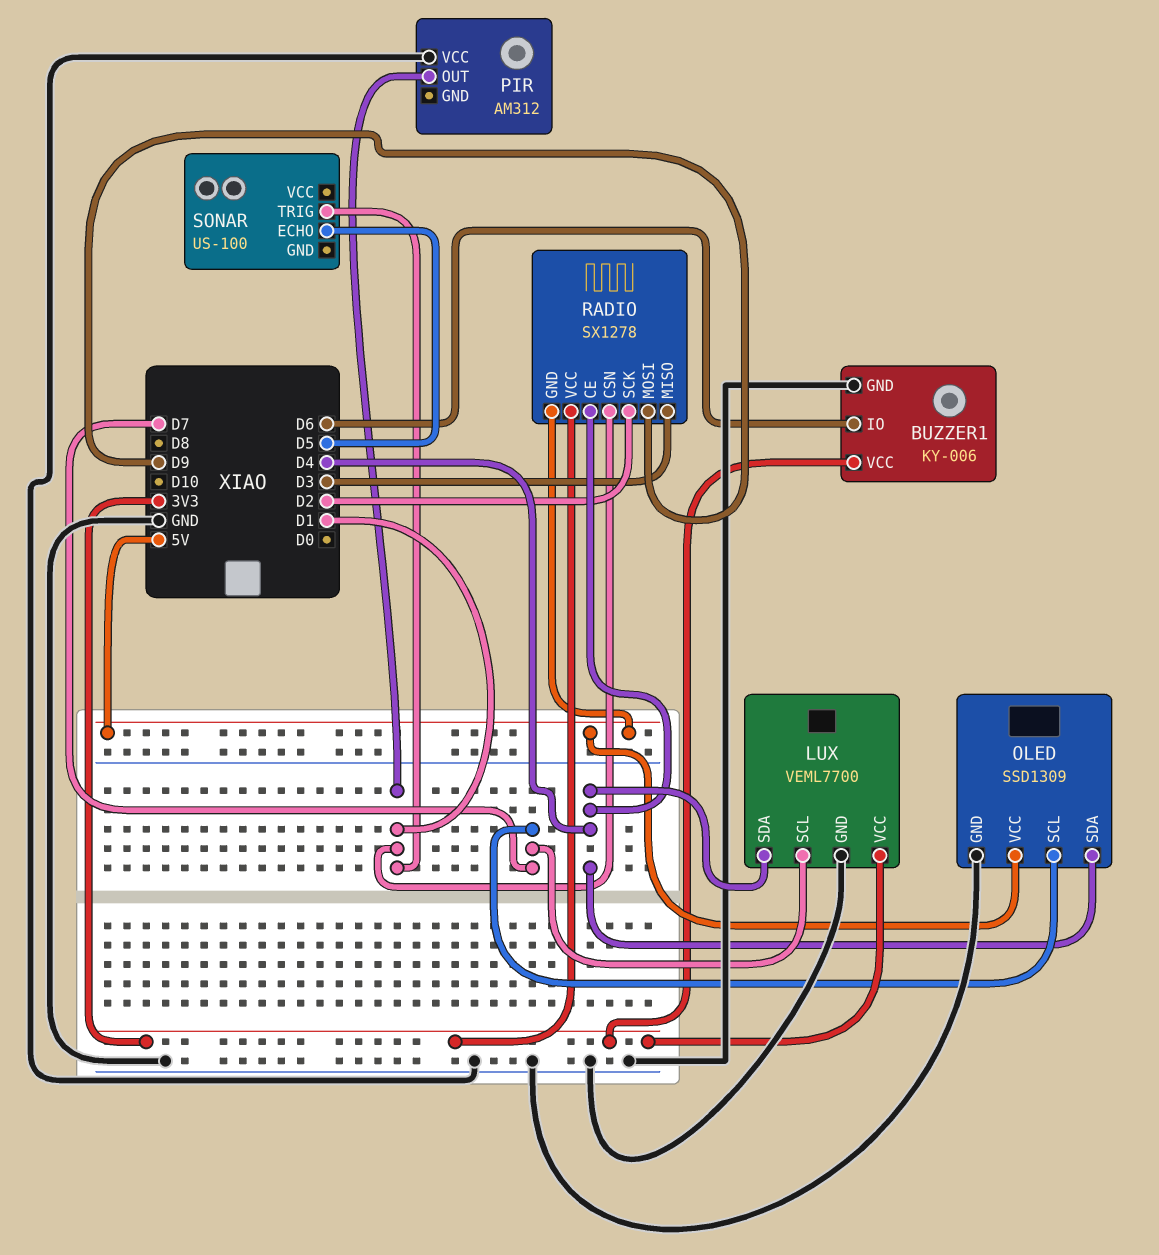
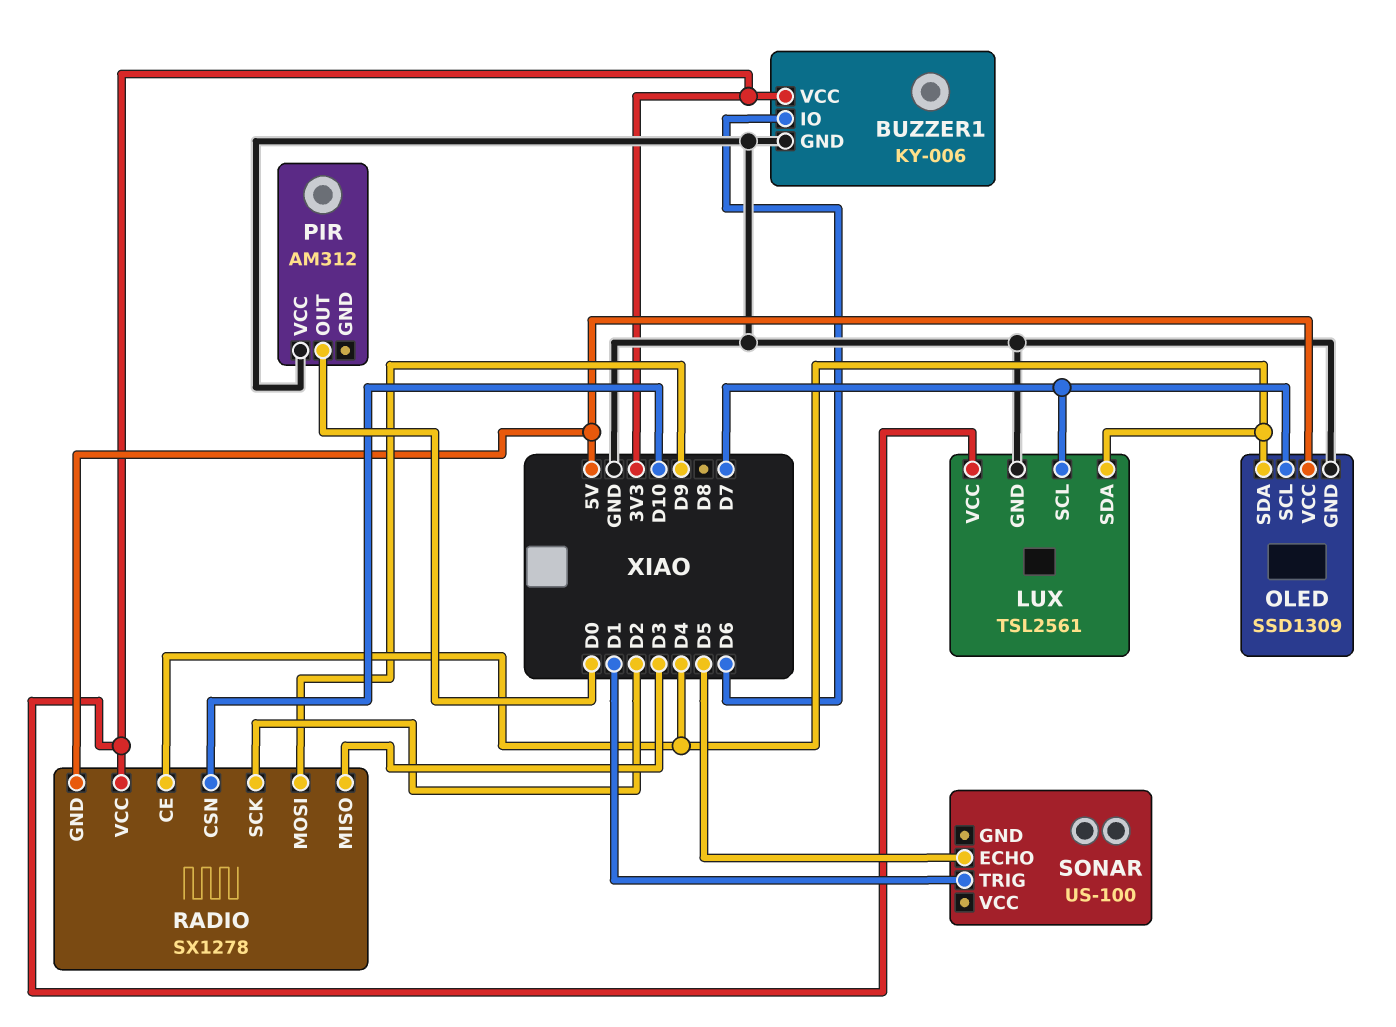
LUX: VEML7700 -> TSL2561
PIR pin OUT: D1 -> D0
RADIO pin CSN: D1 -> D10

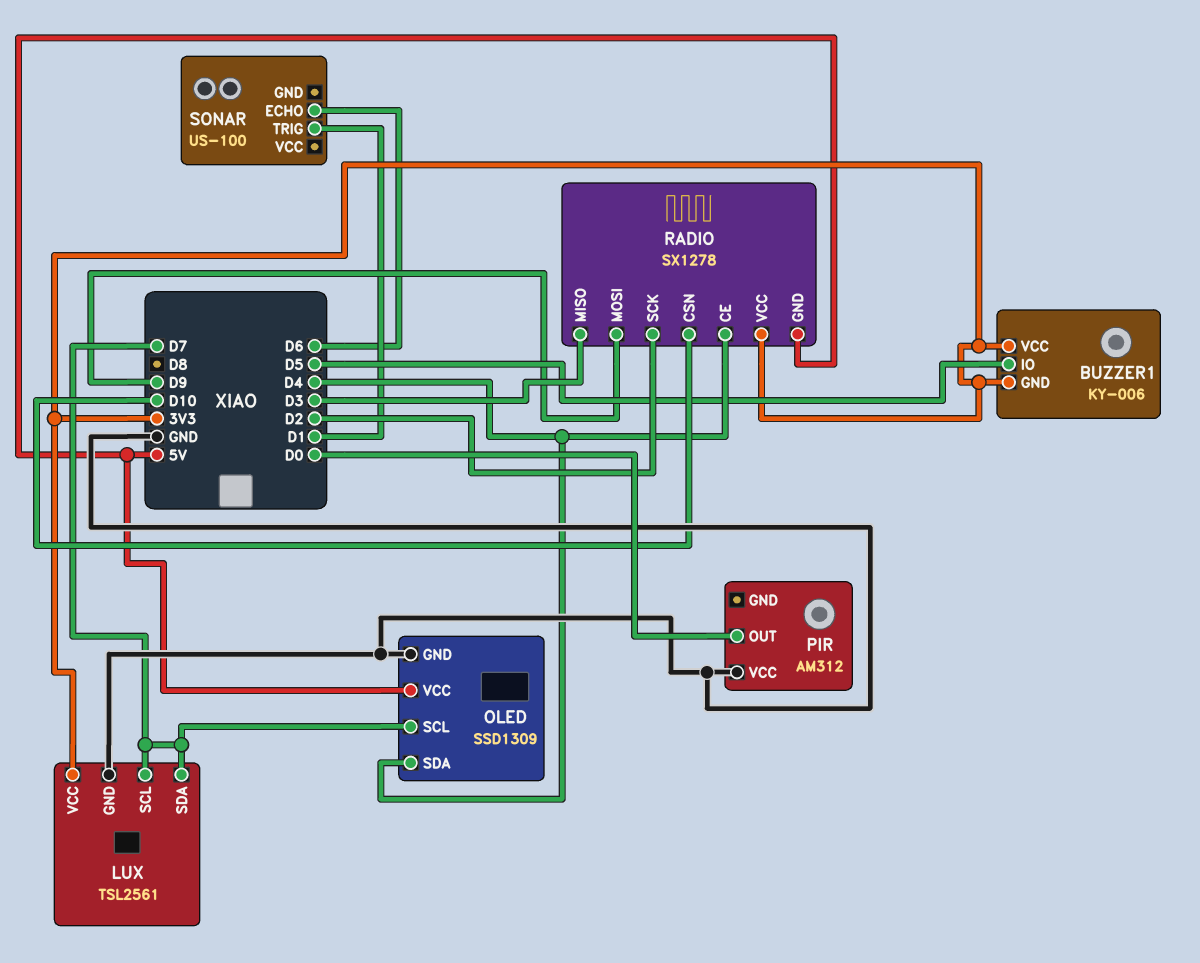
BUZZER1 pin GND: GND -> 3V3
BUZZER1 pin IO: D6 -> D5
LUX pin SDA: D4 -> D7
SONAR pin ECHO: D5 -> D6

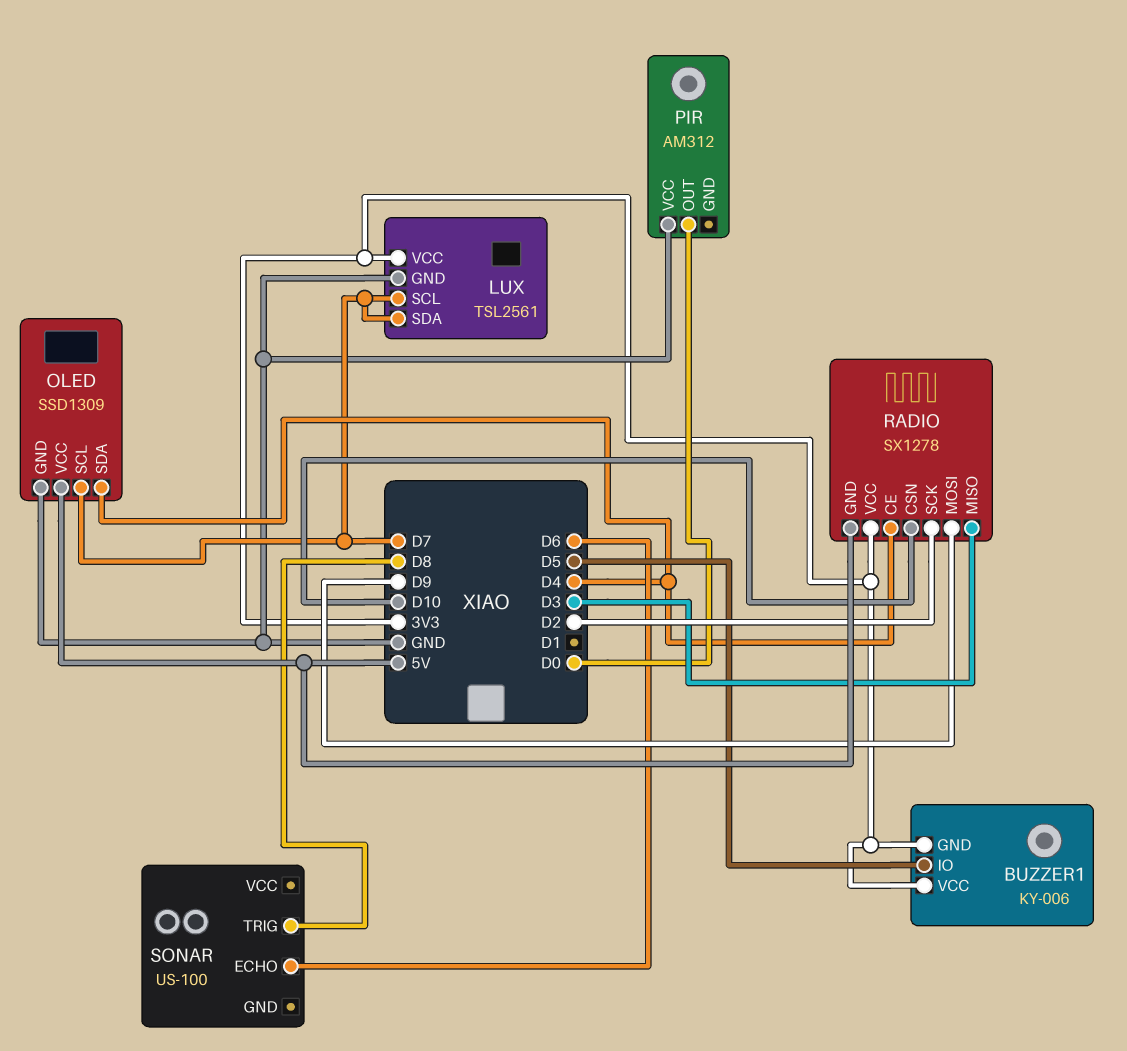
SONAR pin TRIG: D1 -> D8

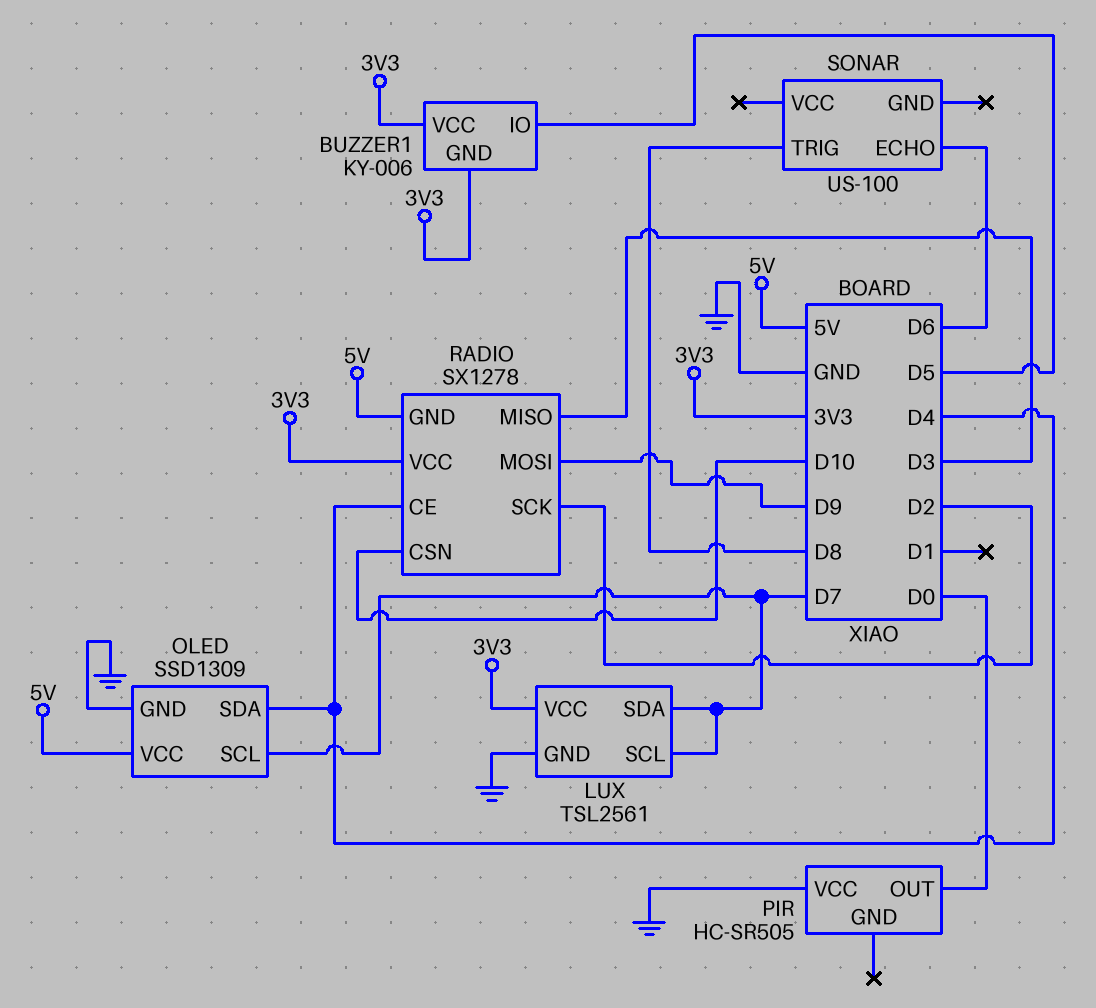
PIR: AM312 -> HC-SR505

